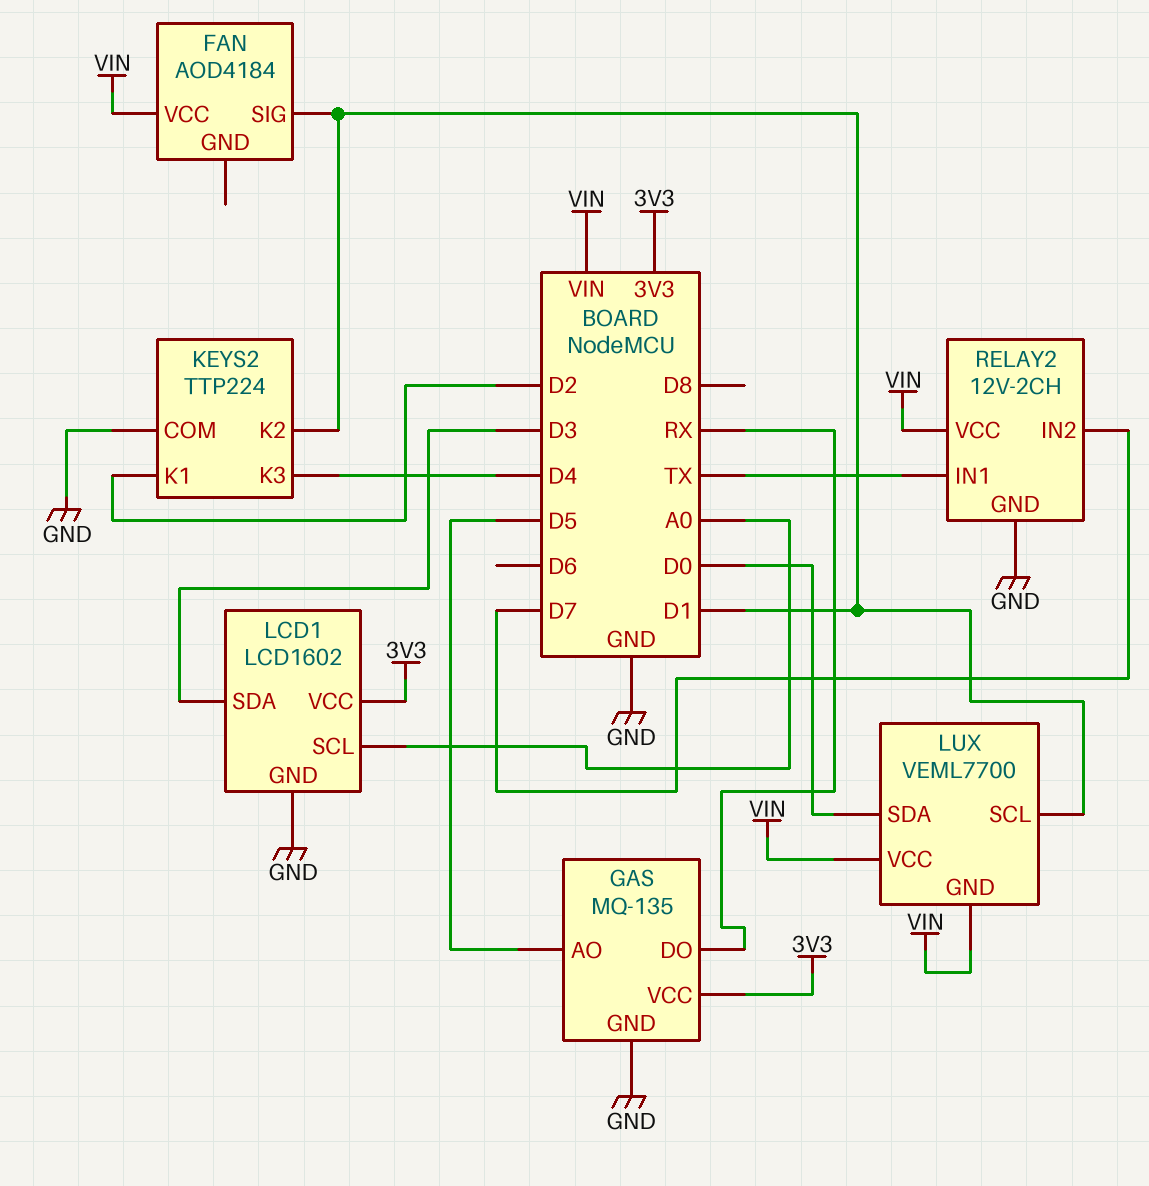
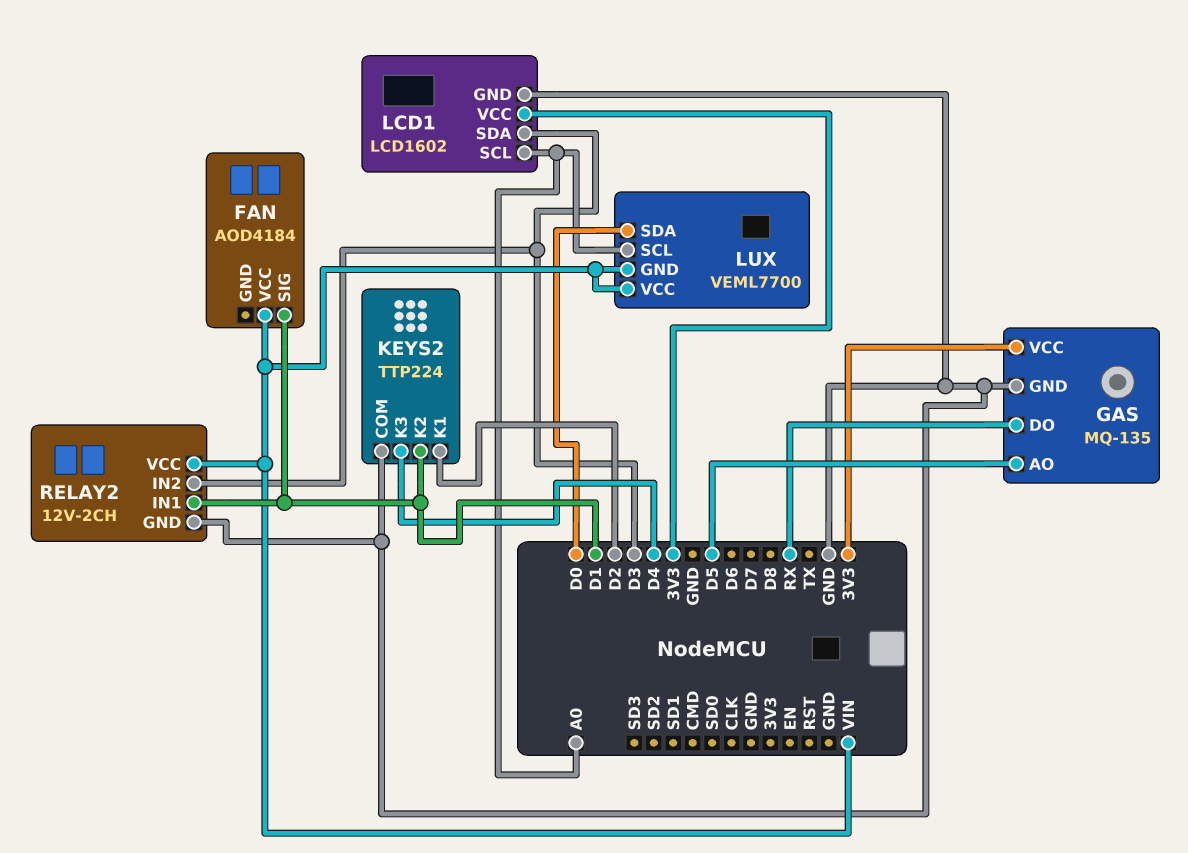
LUX pin SCL: D1 -> A0
RELAY2 pin IN1: TX -> D1
RELAY2 pin IN2: D7 -> D3

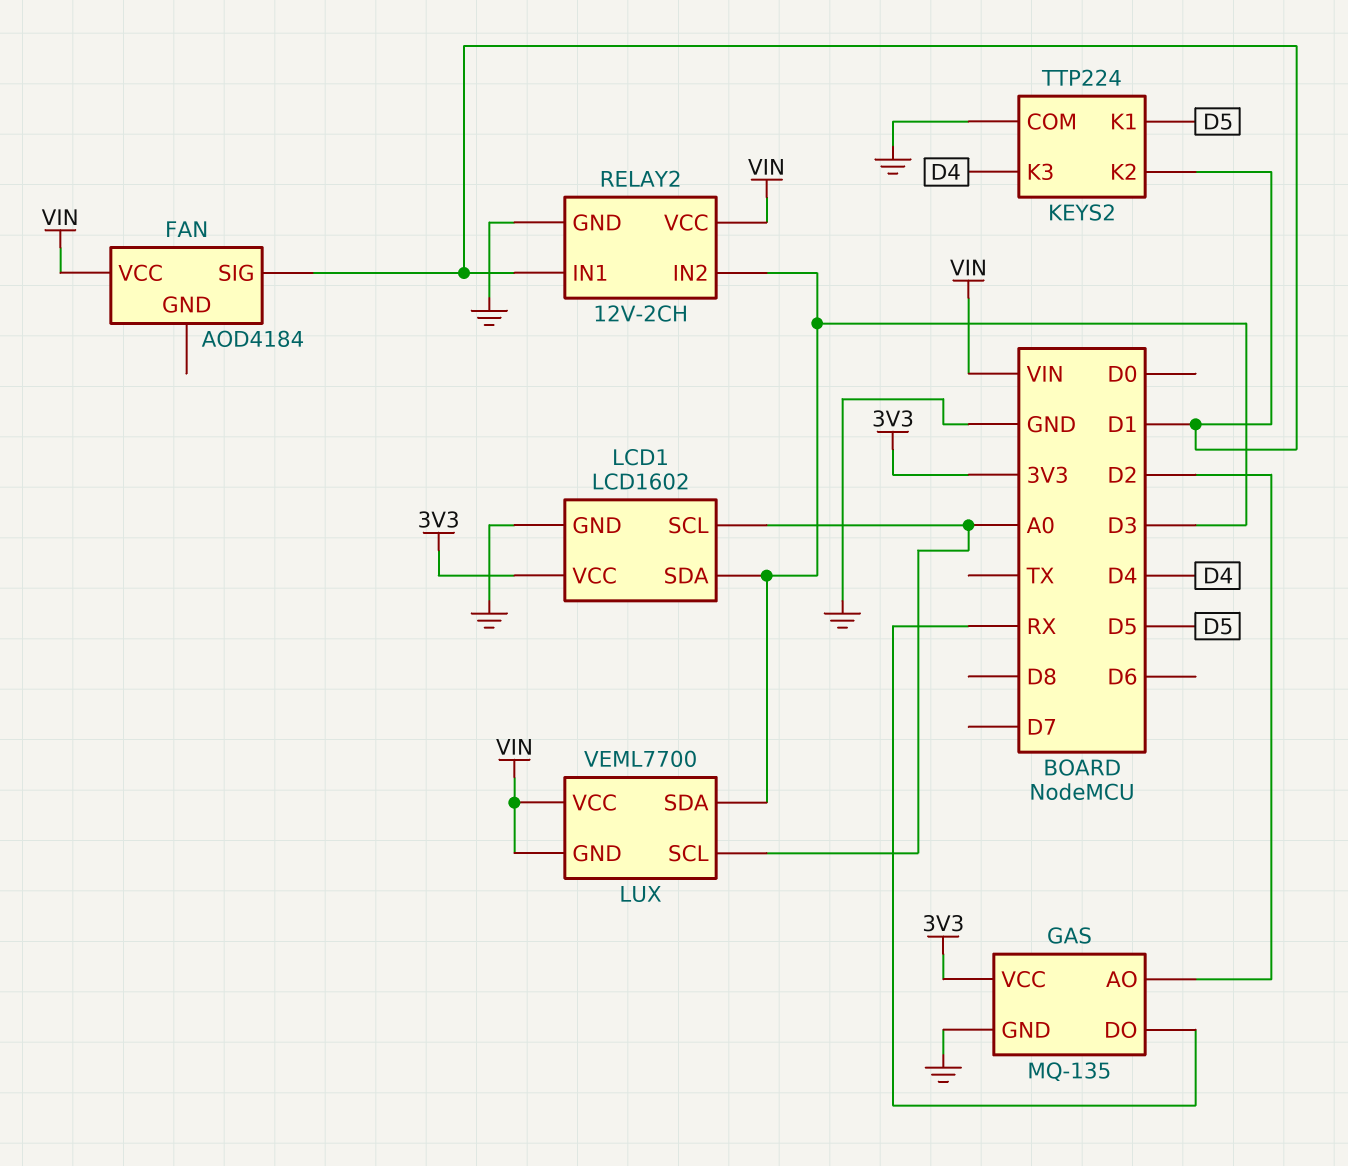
GAS pin AO: D5 -> D2
KEYS2 pin K1: D2 -> D5
LUX pin SDA: D0 -> D3

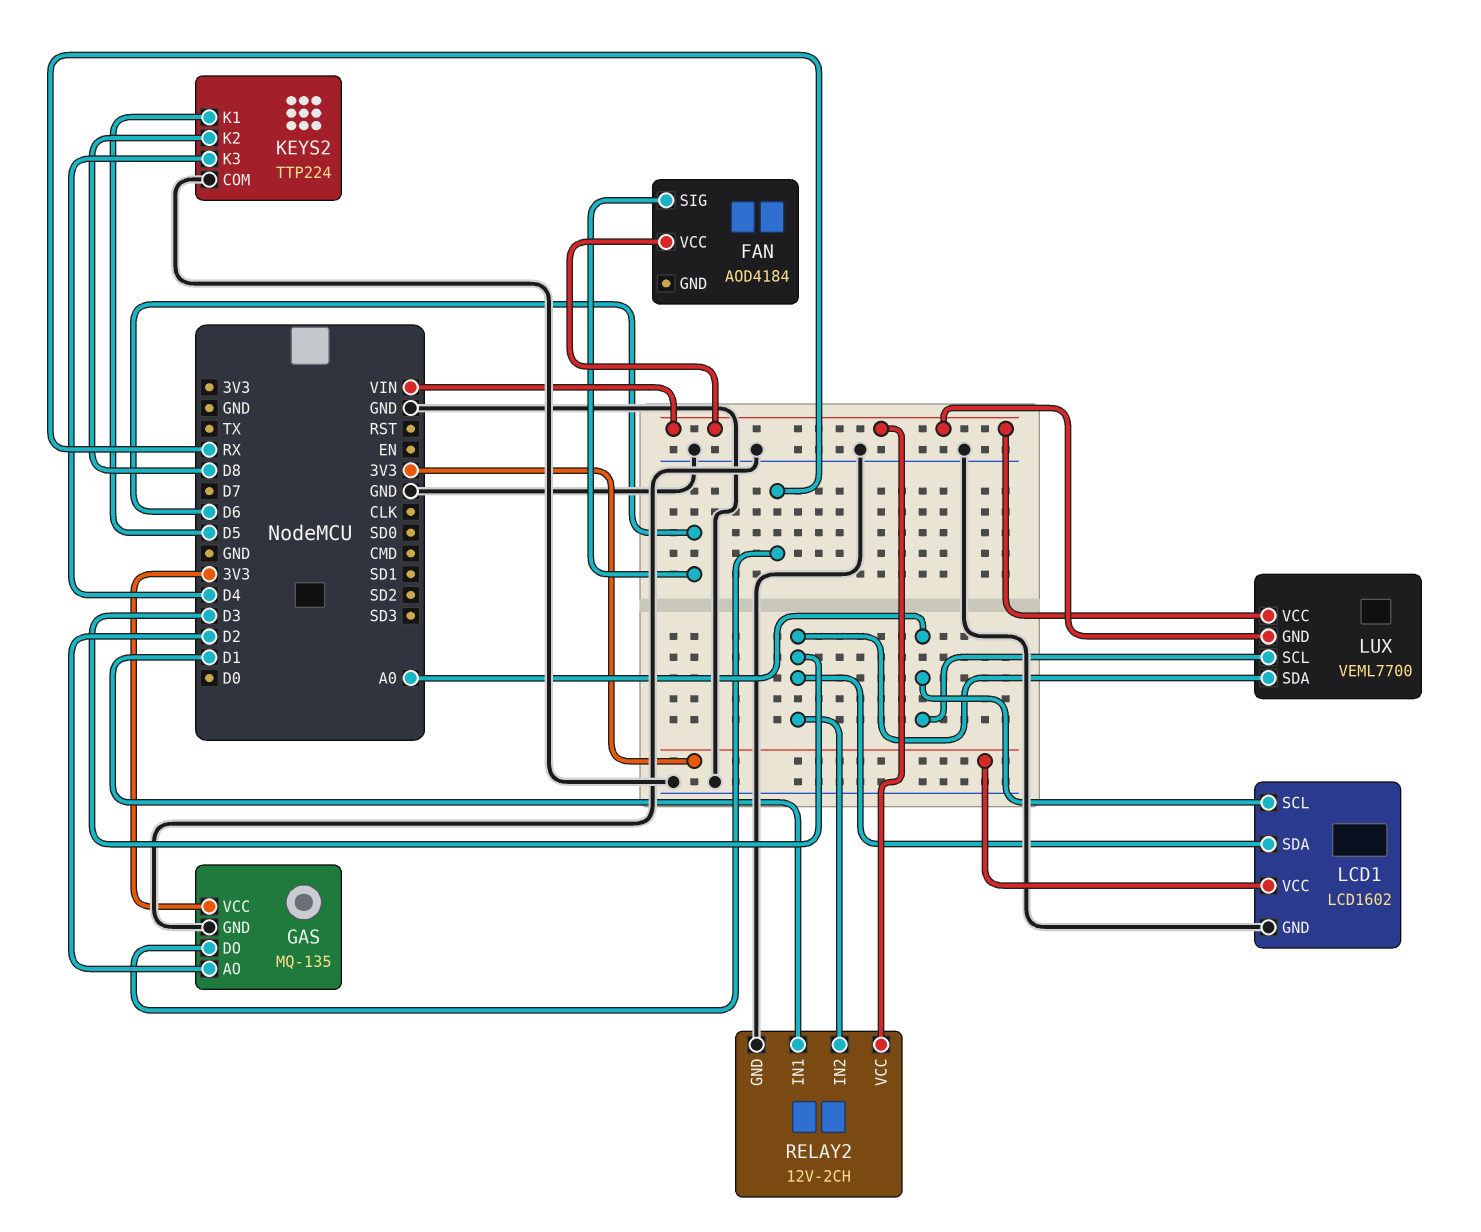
FAN pin SIG: D1 -> D6
KEYS2 pin K2: D1 -> D8

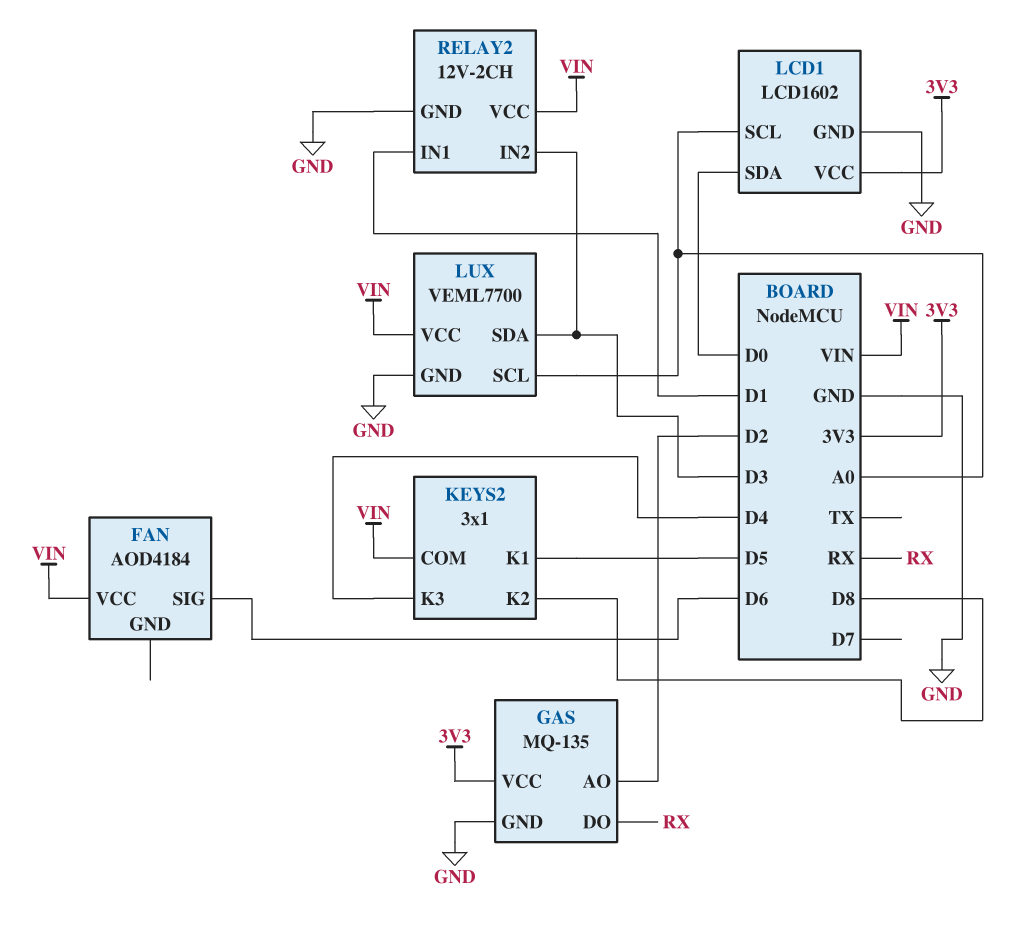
KEYS2: TTP224 -> 3x1
KEYS2 pin COM: GND -> VIN
LCD1 pin SDA: D3 -> D0
LUX pin GND: VIN -> GND

